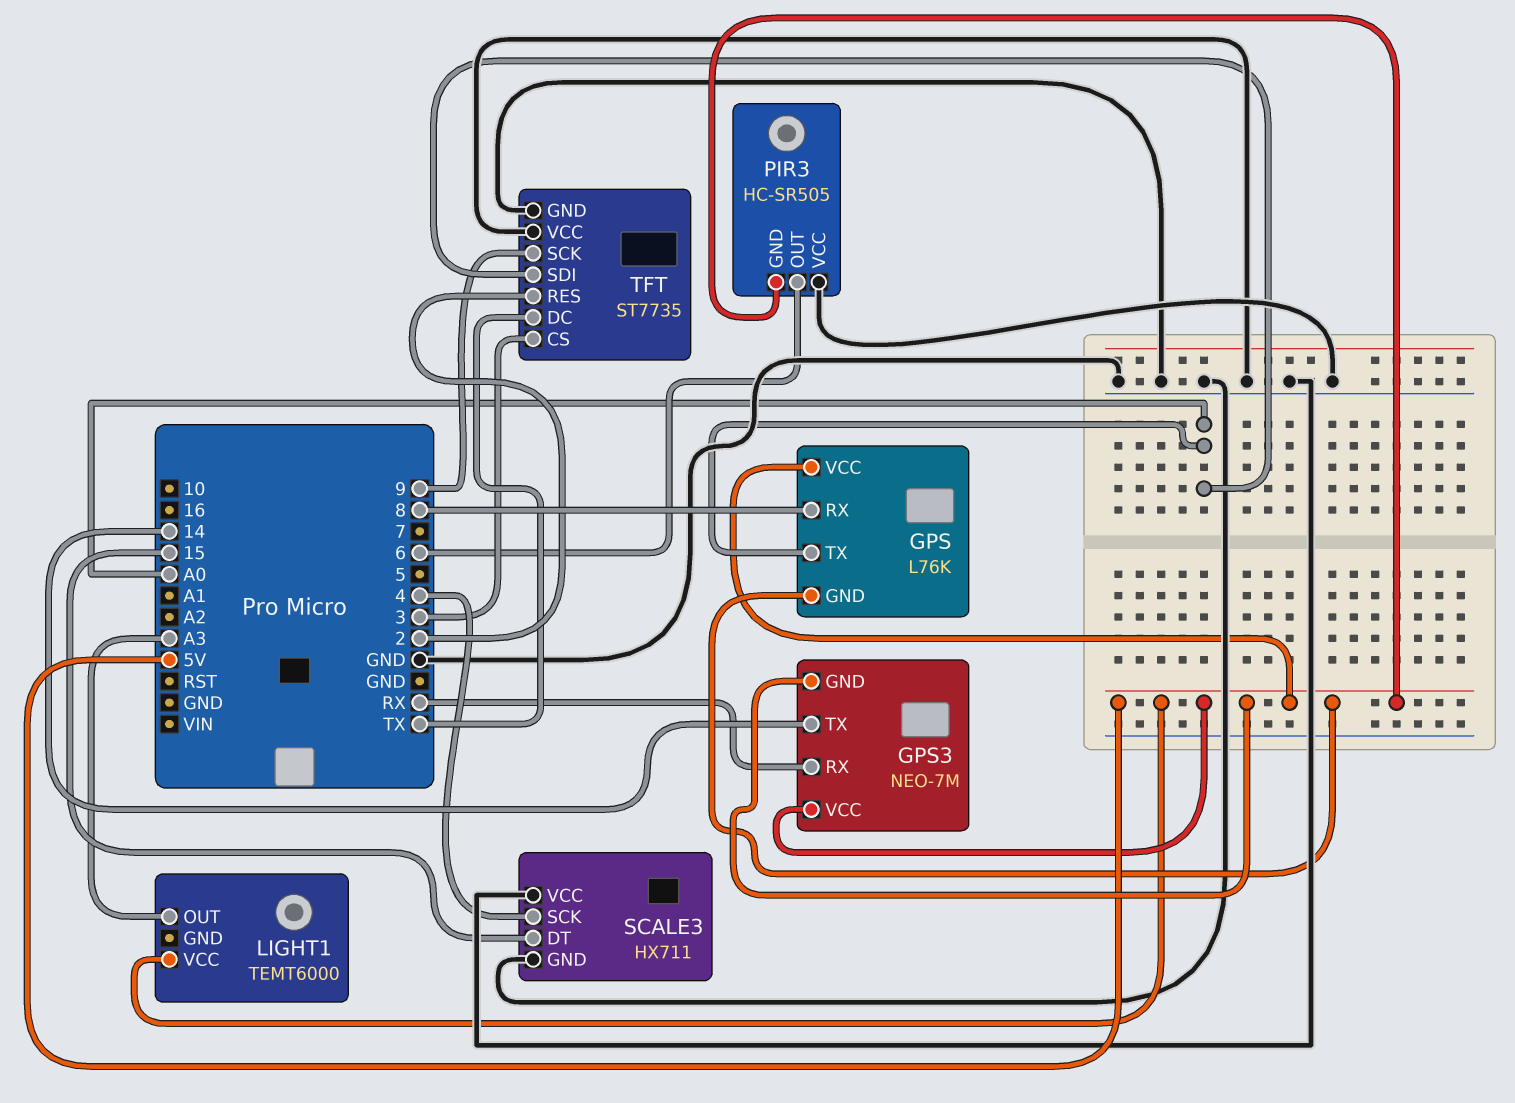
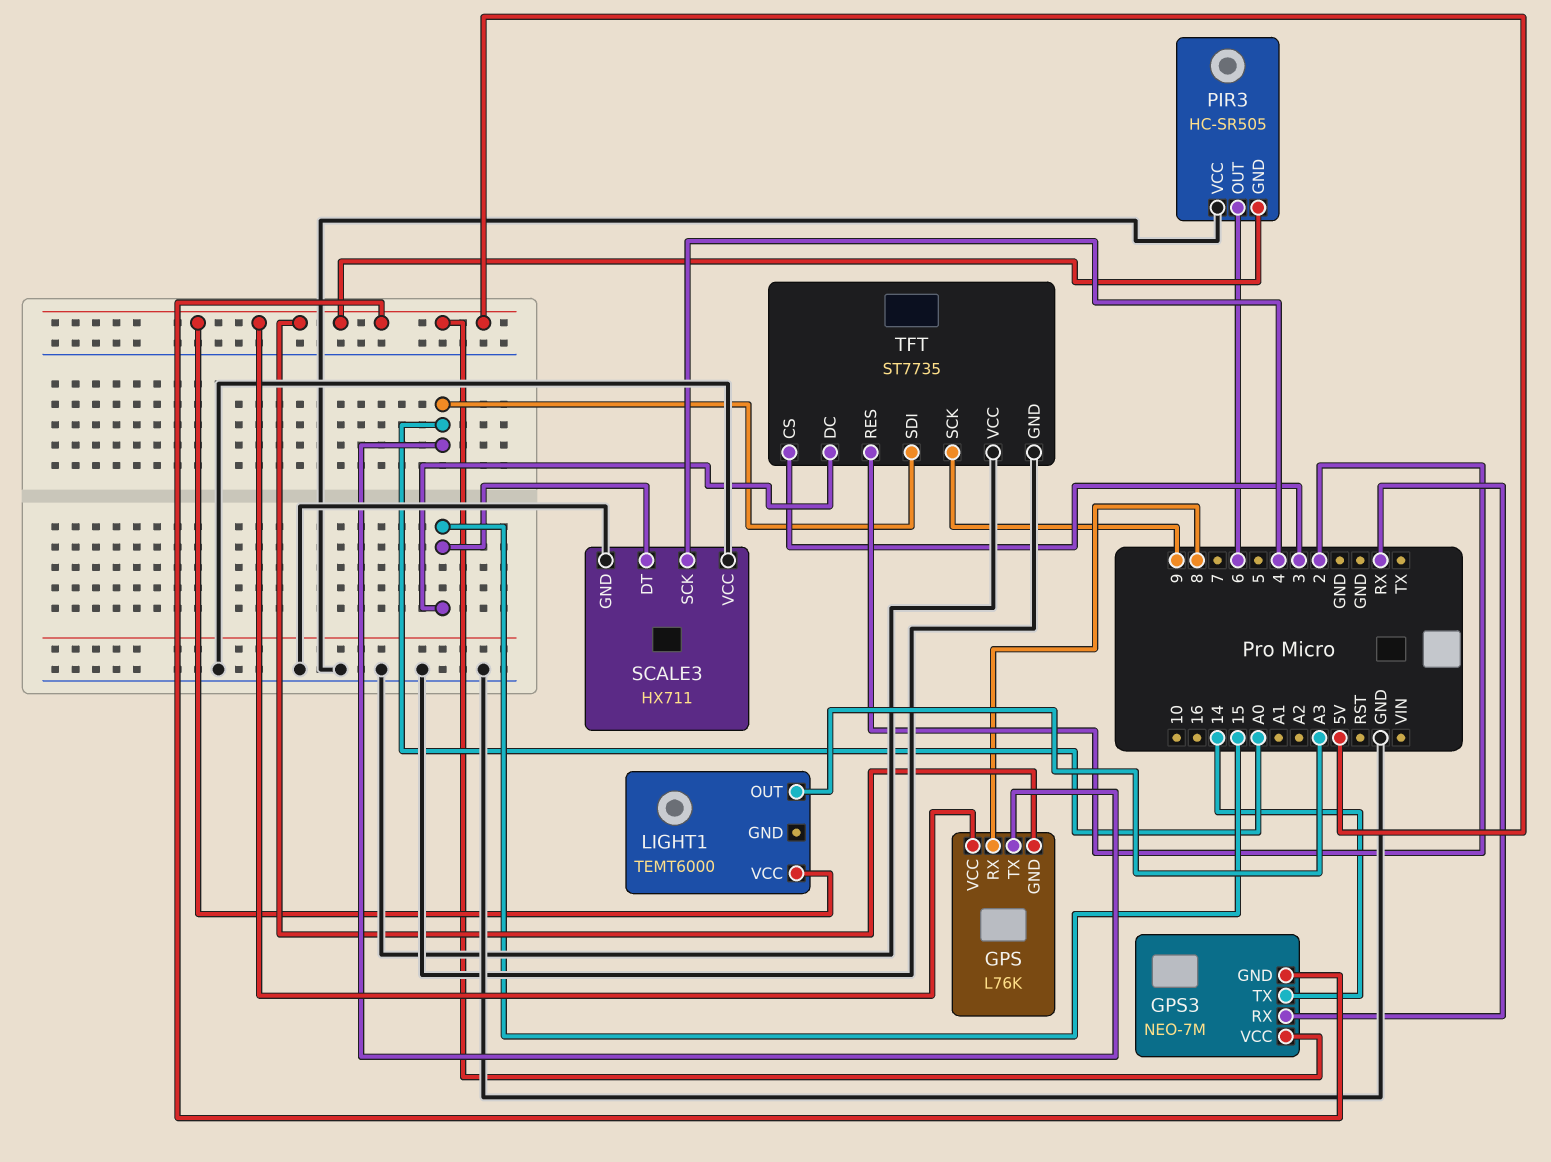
TFT pin DC: TX -> 15

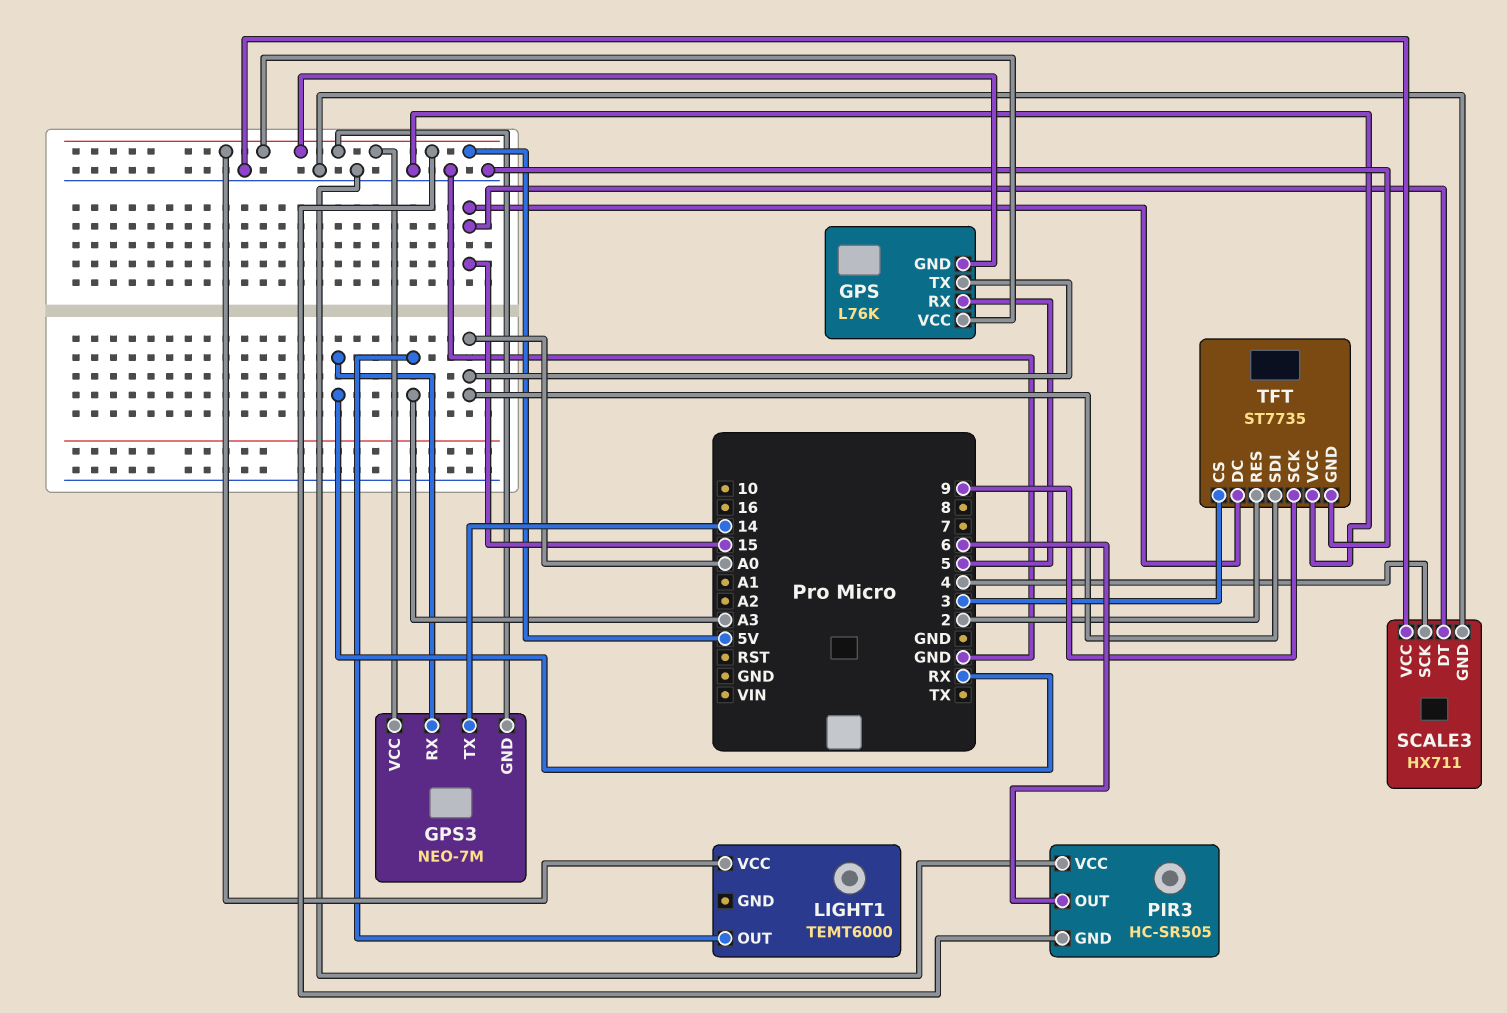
GPS pin RX: 8 -> 5

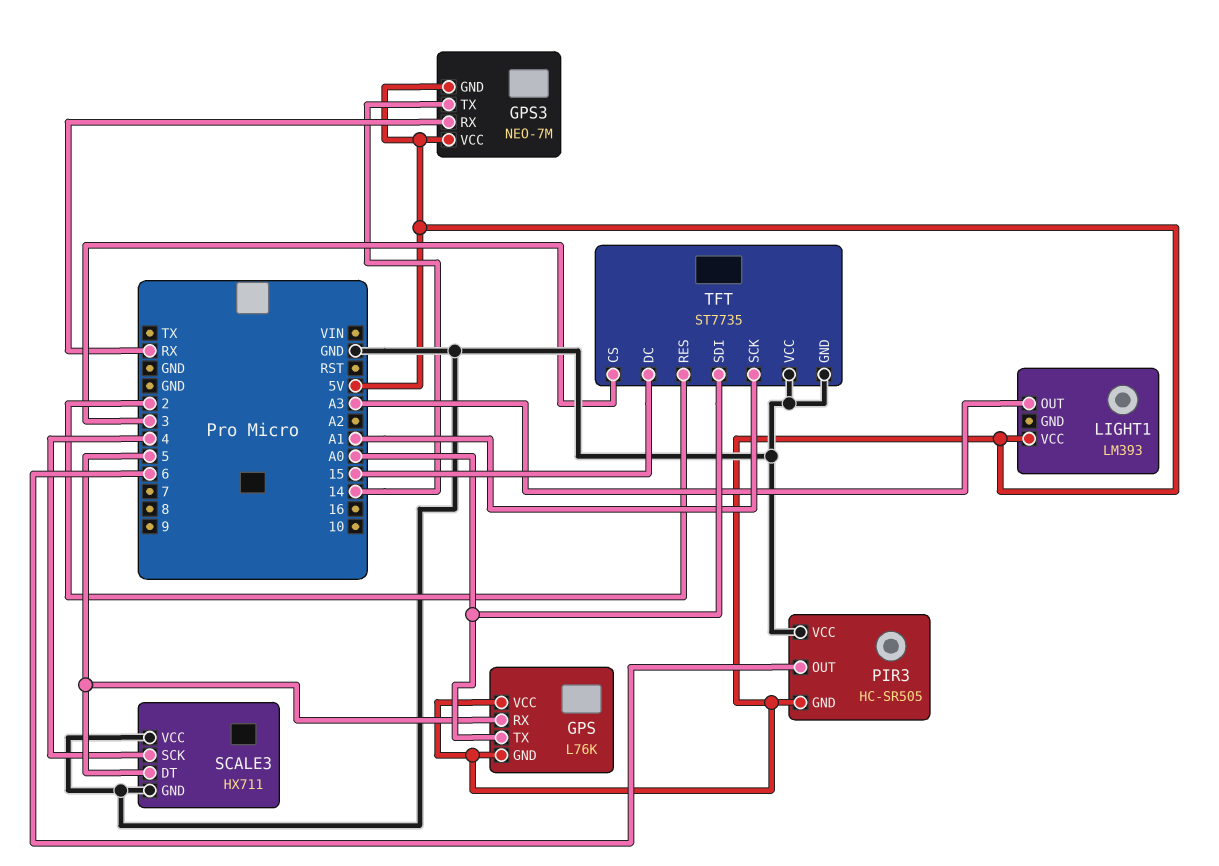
LIGHT1: TEMT6000 -> LM393
SCALE3 pin DT: 15 -> 5
TFT pin SCK: 9 -> A1

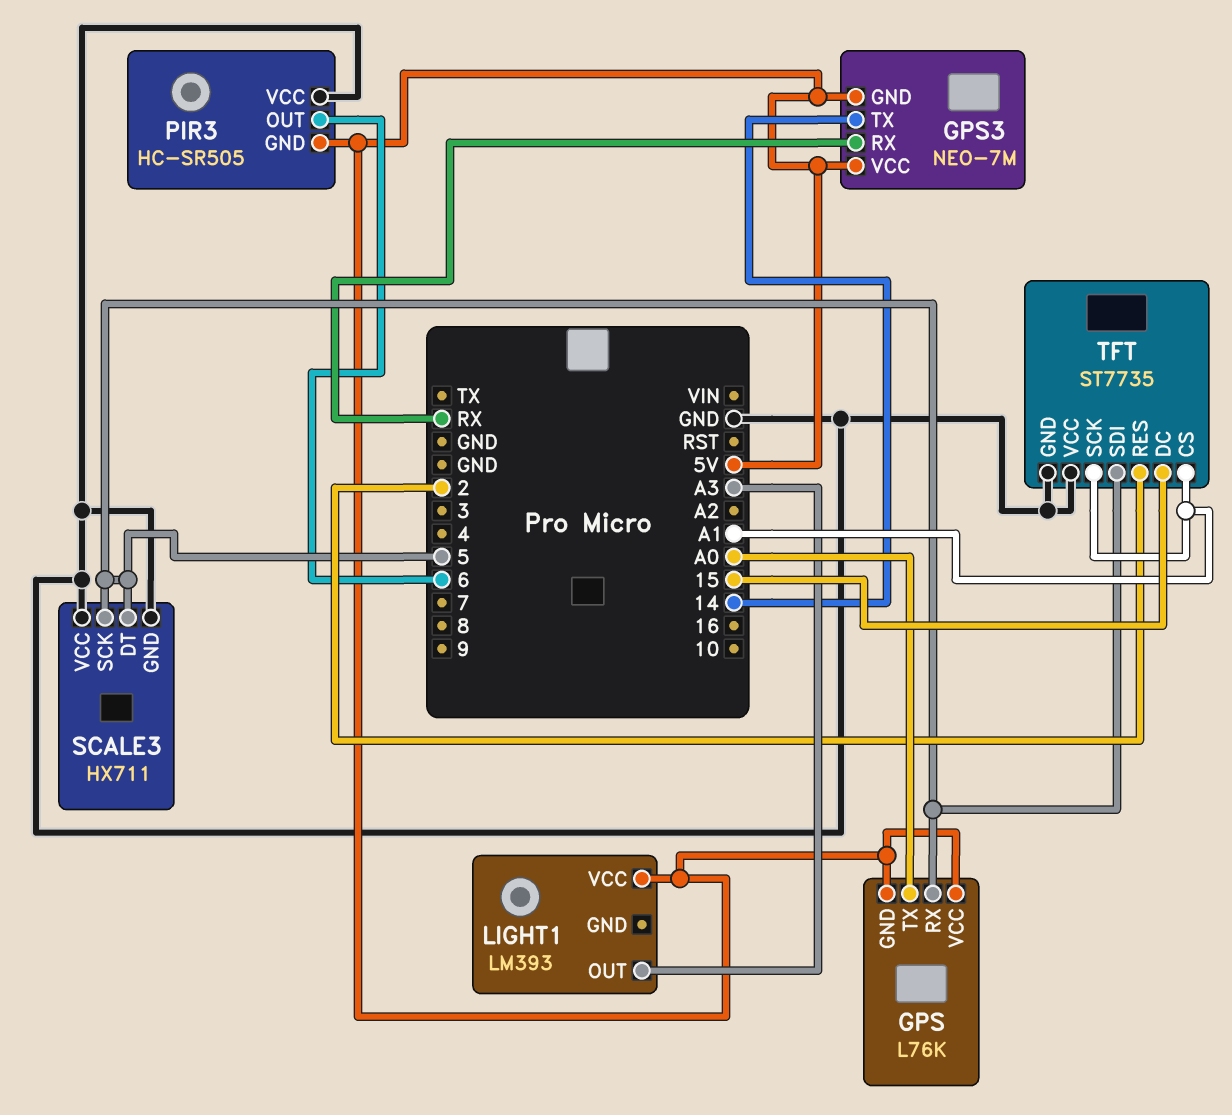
SCALE3 pin SCK: 4 -> 5
TFT pin CS: 3 -> A1
TFT pin SDI: A0 -> 5

